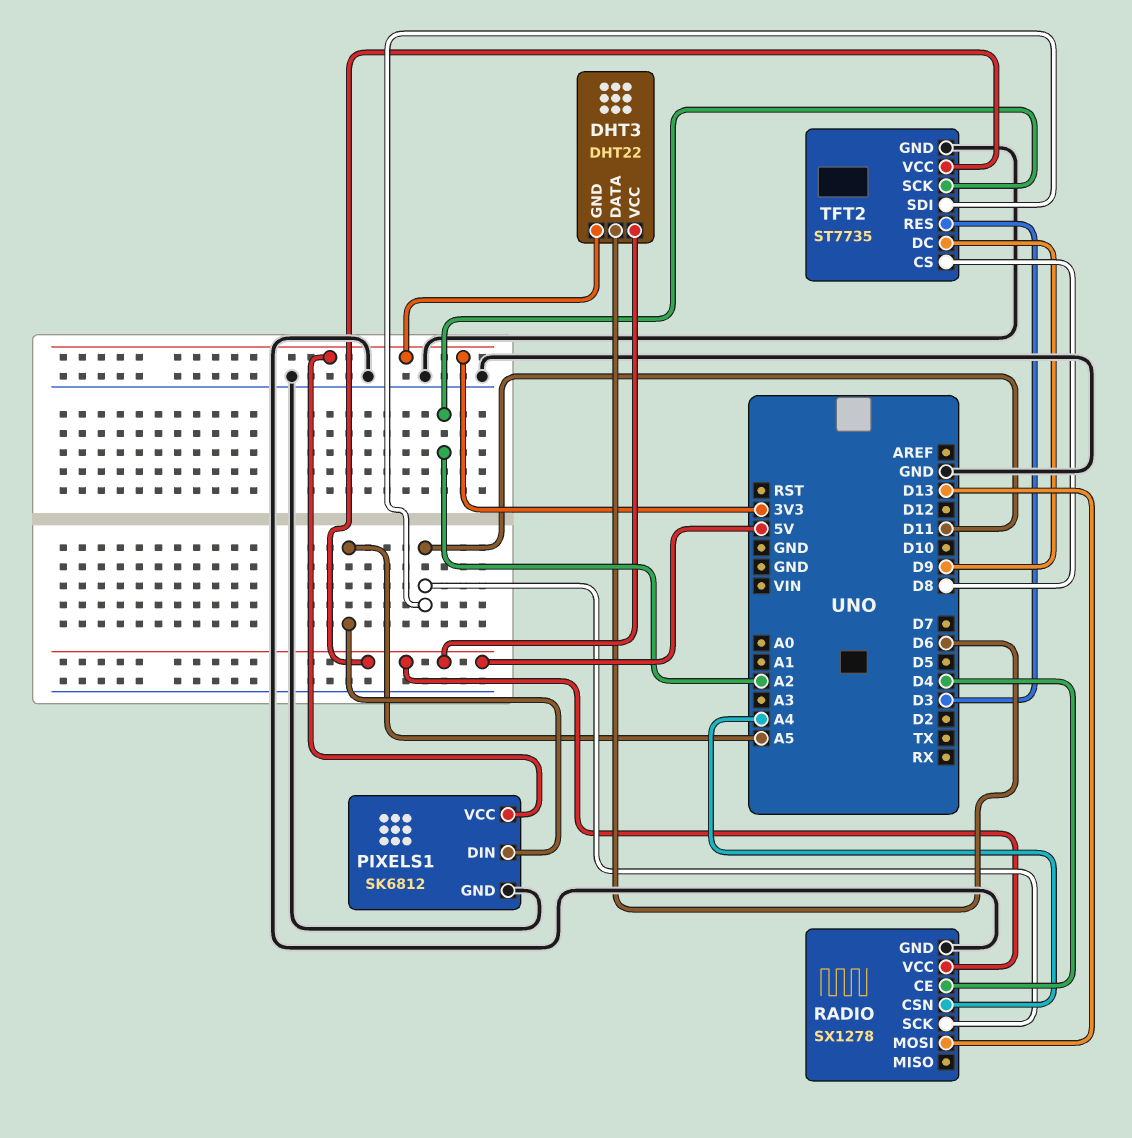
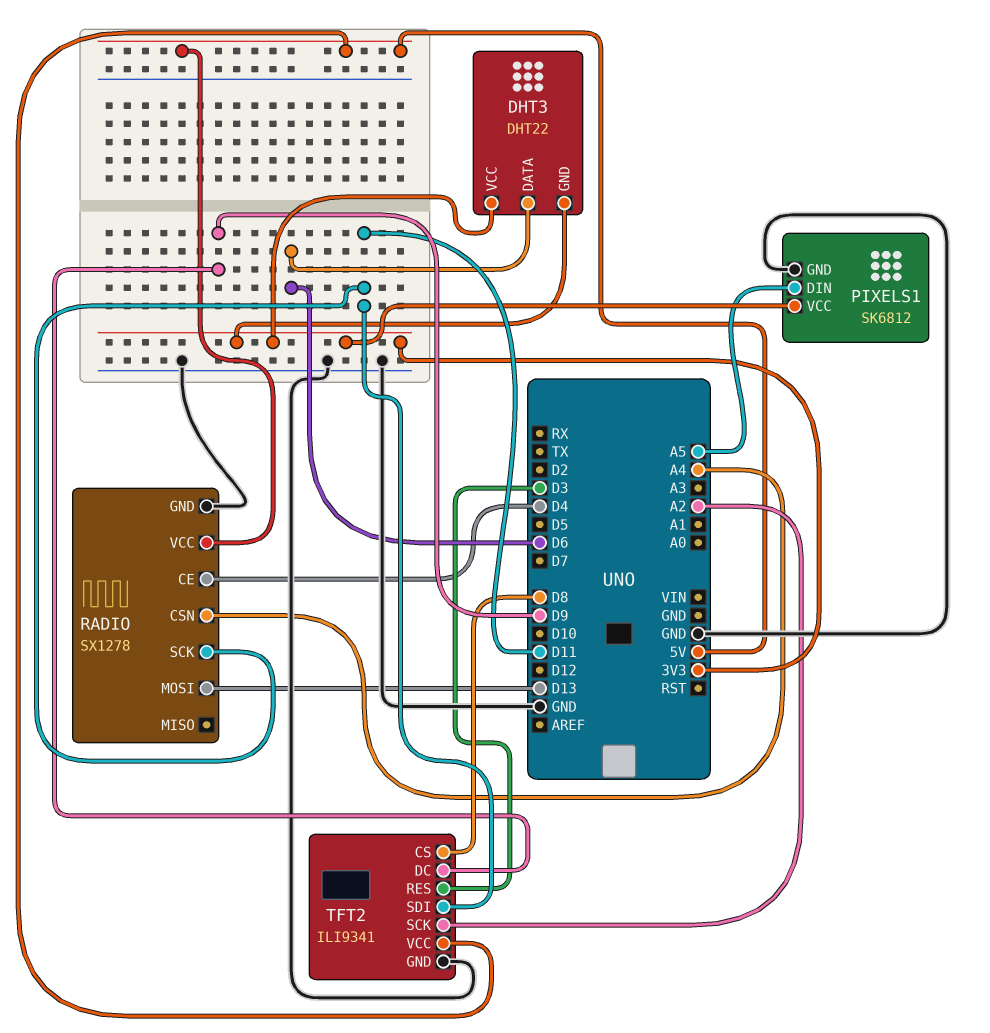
DHT3 pin VCC: 5V -> 3V3
TFT2: ST7735 -> ILI9341

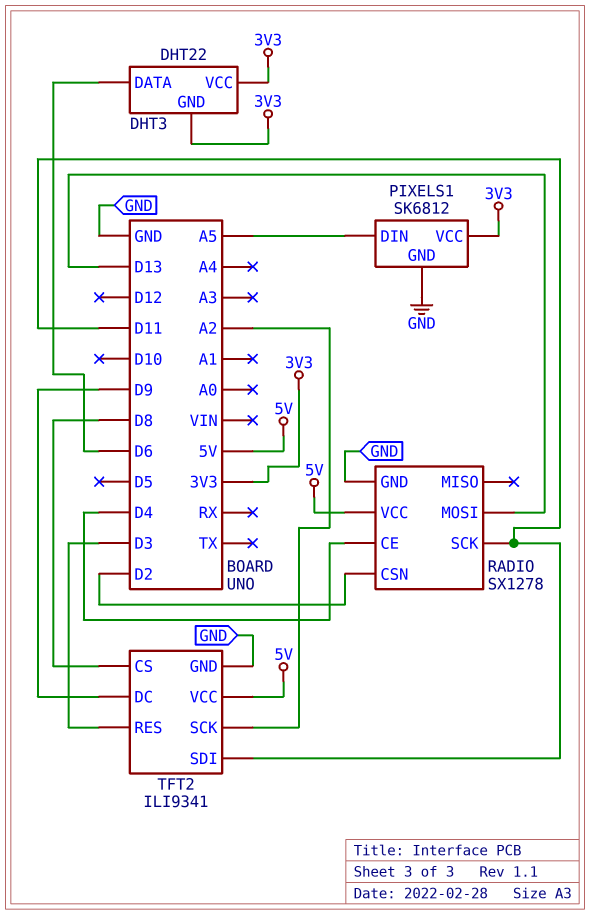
RADIO pin CSN: A4 -> D2

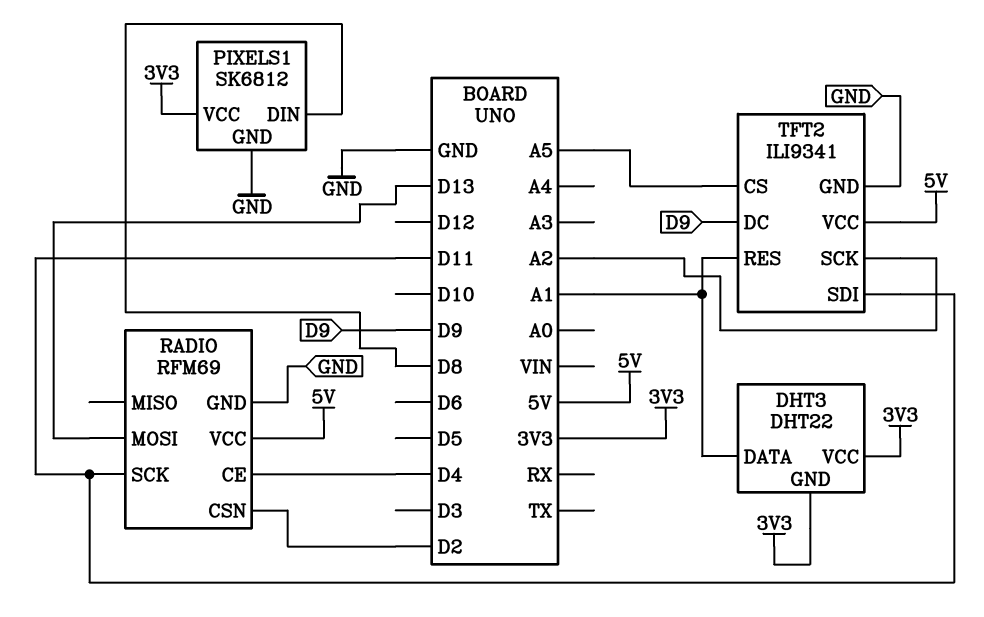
DHT3 pin DATA: D6 -> A1
PIXELS1 pin DIN: A5 -> D8
RADIO: SX1278 -> RFM69
TFT2 pin CS: D8 -> A5
TFT2 pin RES: D3 -> A1

